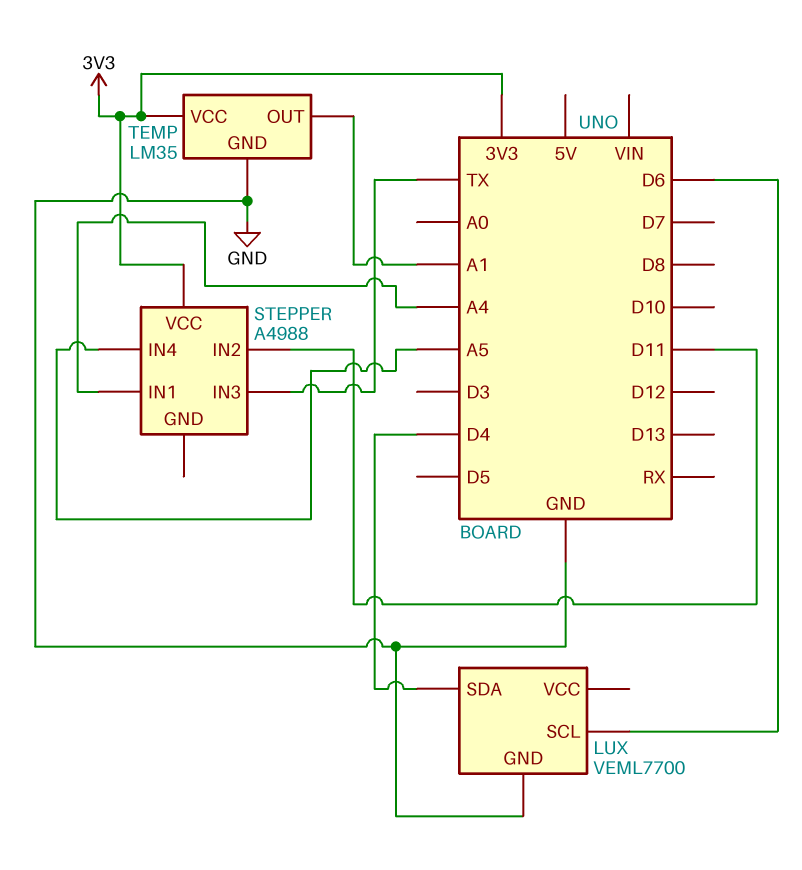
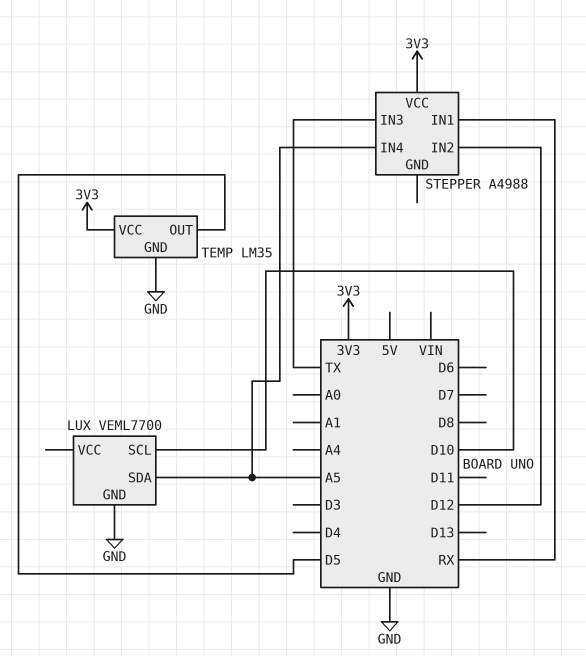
LUX pin SCL: D6 -> D10
LUX pin SDA: D4 -> A5
STEPPER pin IN1: A4 -> RX
STEPPER pin IN2: D11 -> D12
TEMP pin OUT: A1 -> D5

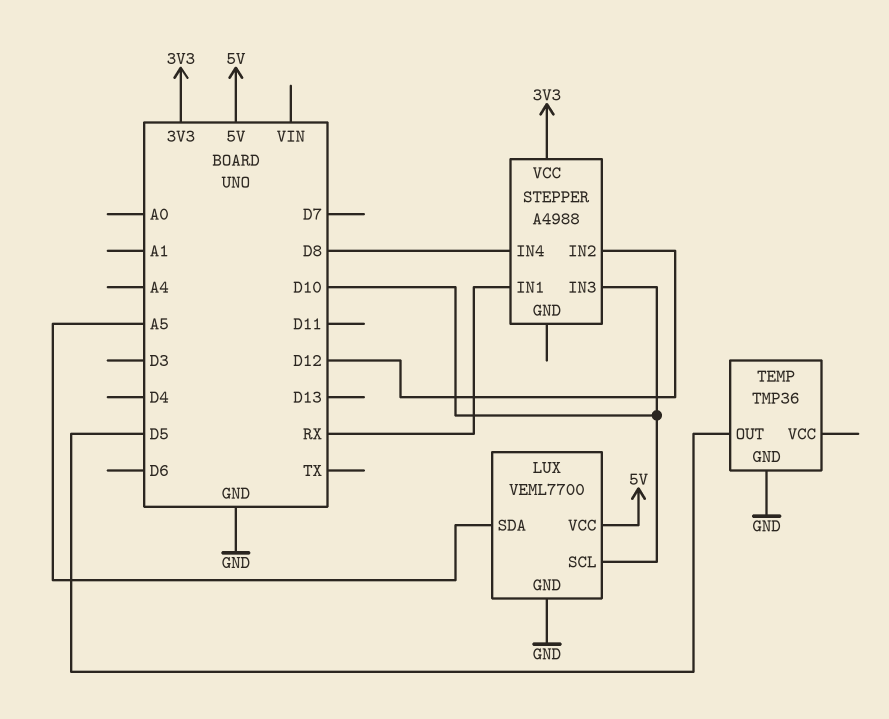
LUX pin VCC: none -> 5V
STEPPER pin IN3: TX -> D10
STEPPER pin IN4: A5 -> D8
TEMP: LM35 -> TMP36
TEMP pin VCC: 3V3 -> none

